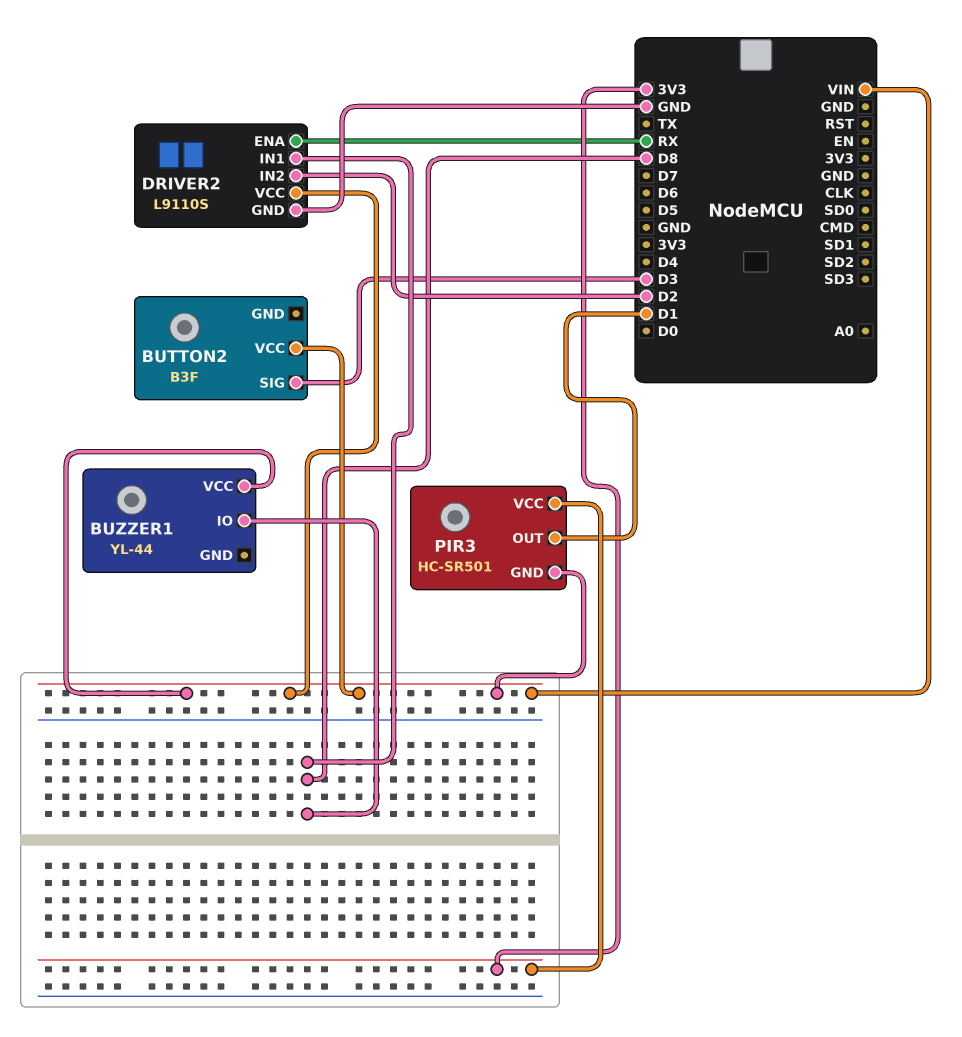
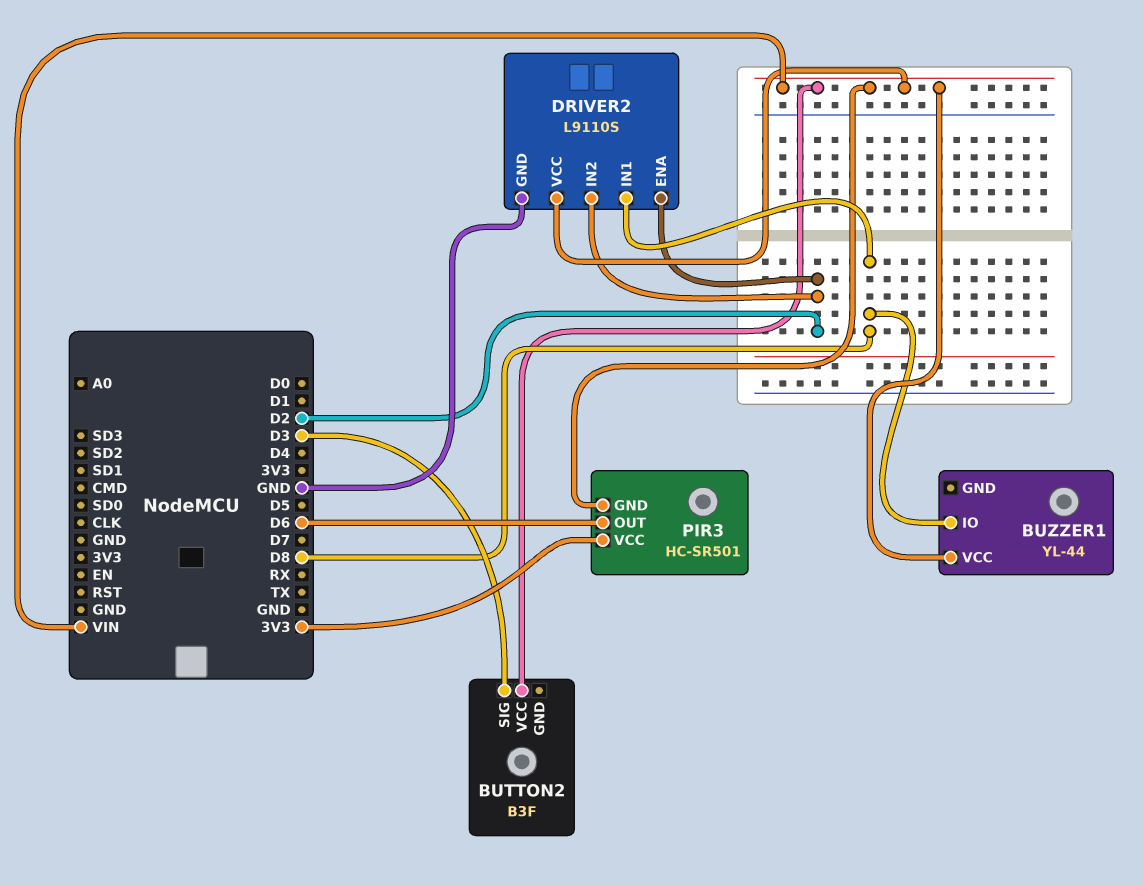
DRIVER2 pin ENA: RX -> D2
PIR3 pin OUT: D1 -> D6

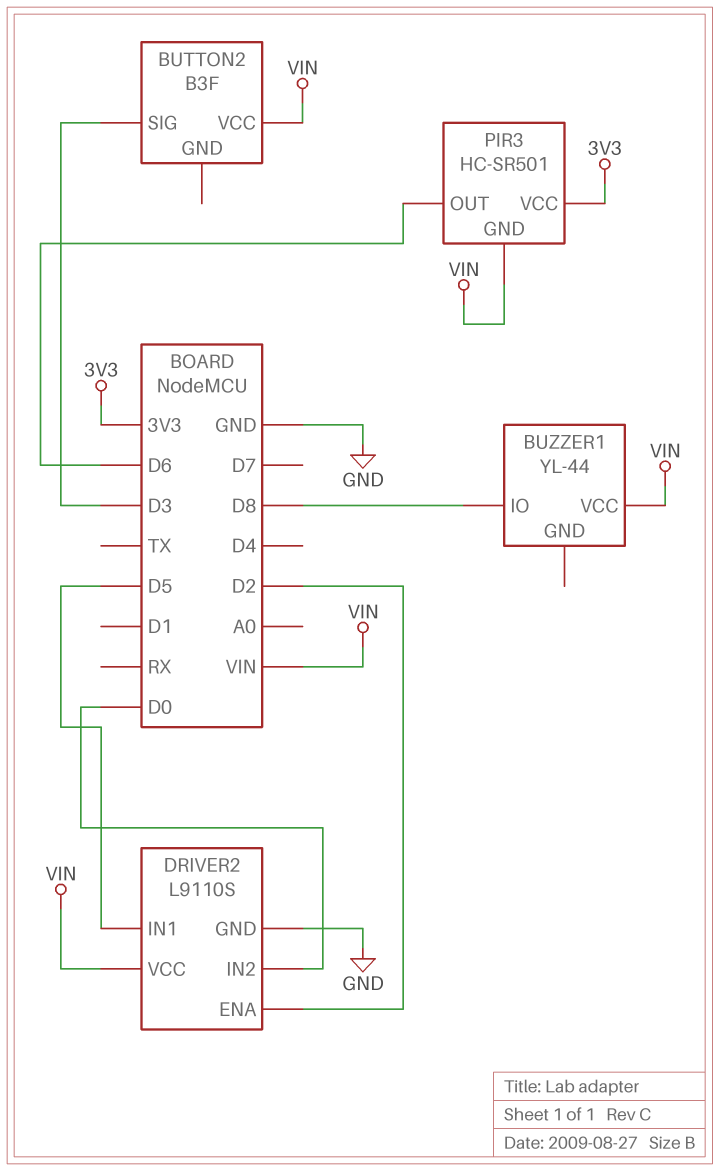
DRIVER2 pin IN1: D8 -> D5
DRIVER2 pin IN2: D2 -> D0

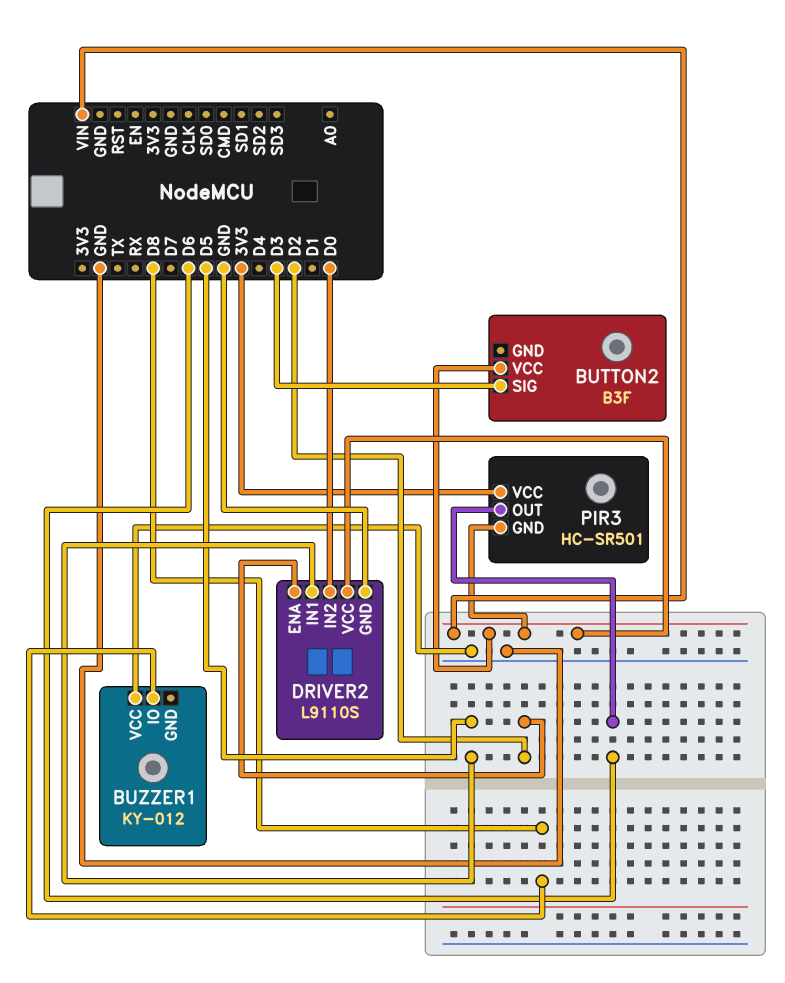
BUZZER1: YL-44 -> KY-012
BUZZER1 pin VCC: VIN -> GND

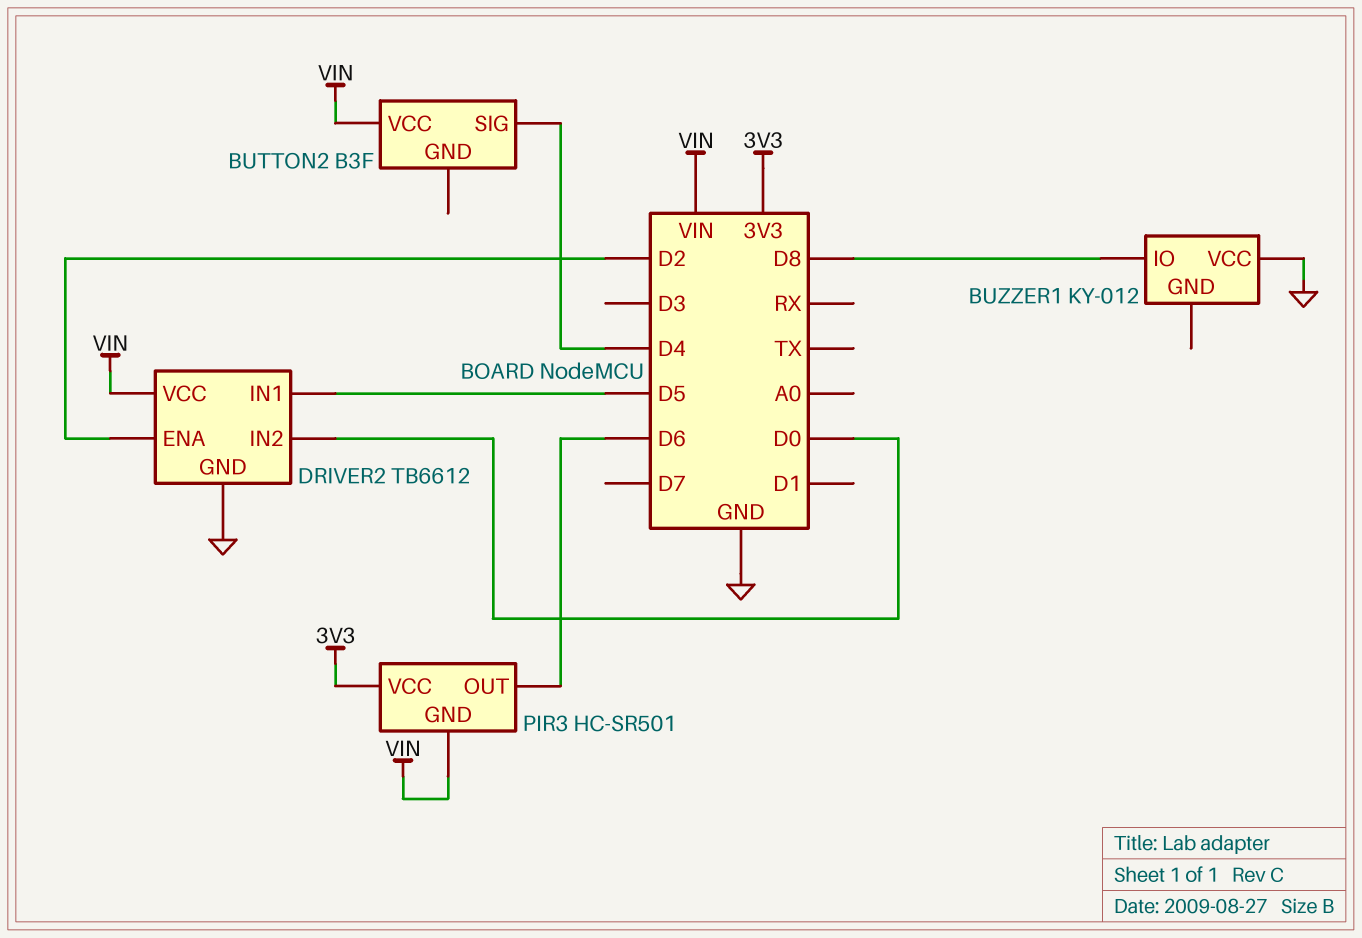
BUTTON2 pin SIG: D3 -> D4
DRIVER2: L9110S -> TB6612

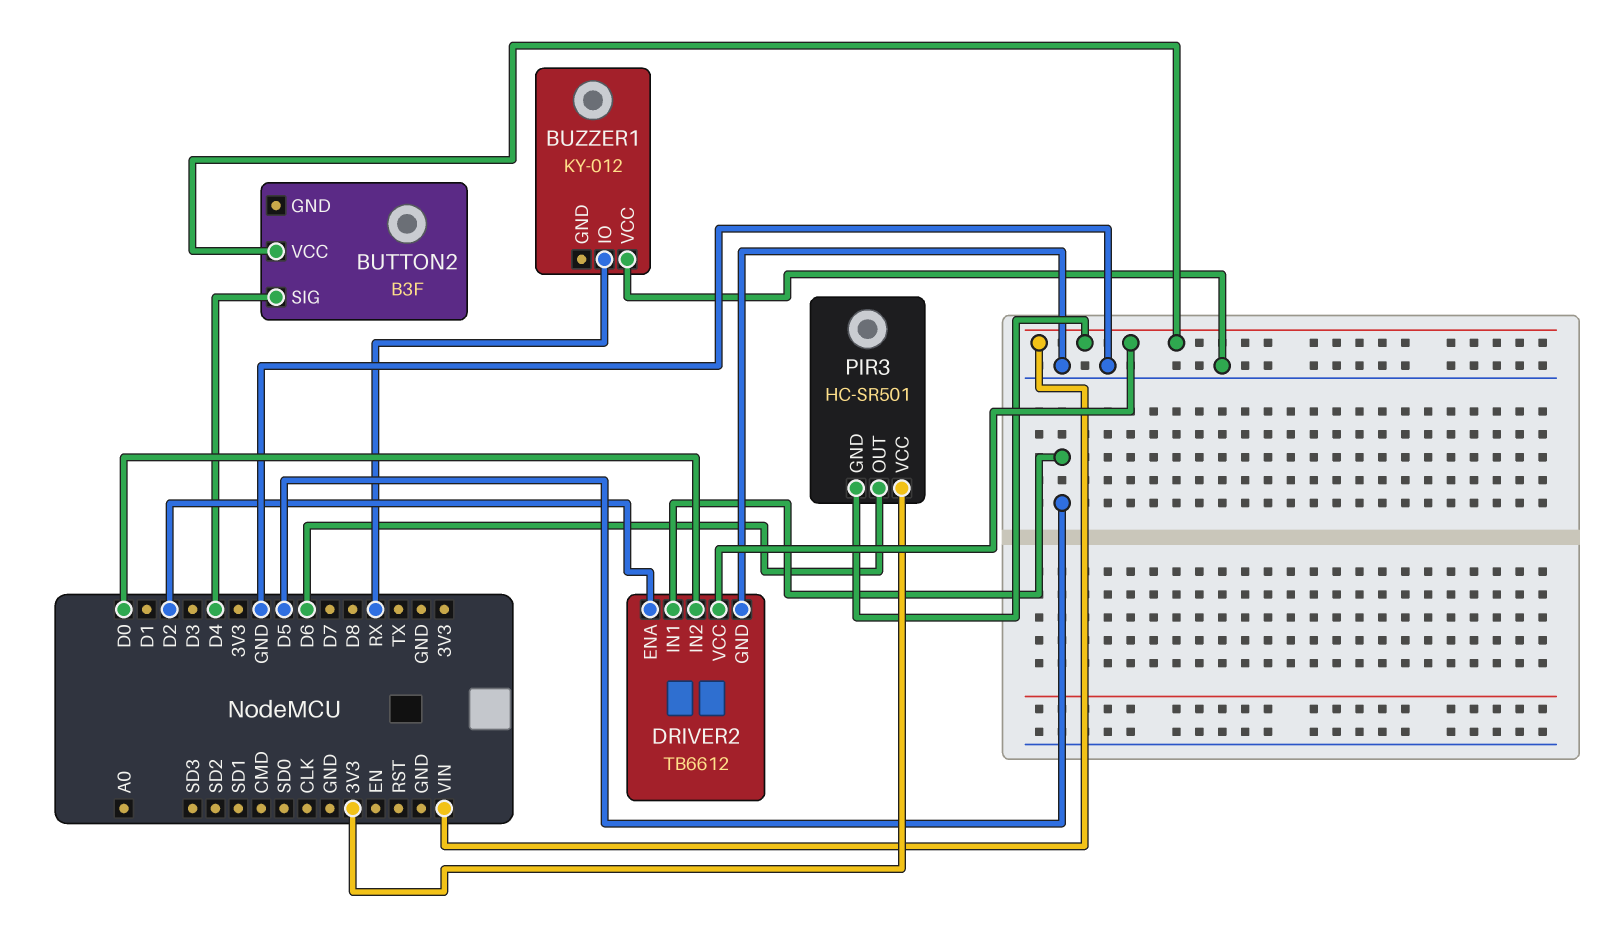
BUZZER1 pin IO: D8 -> RX

